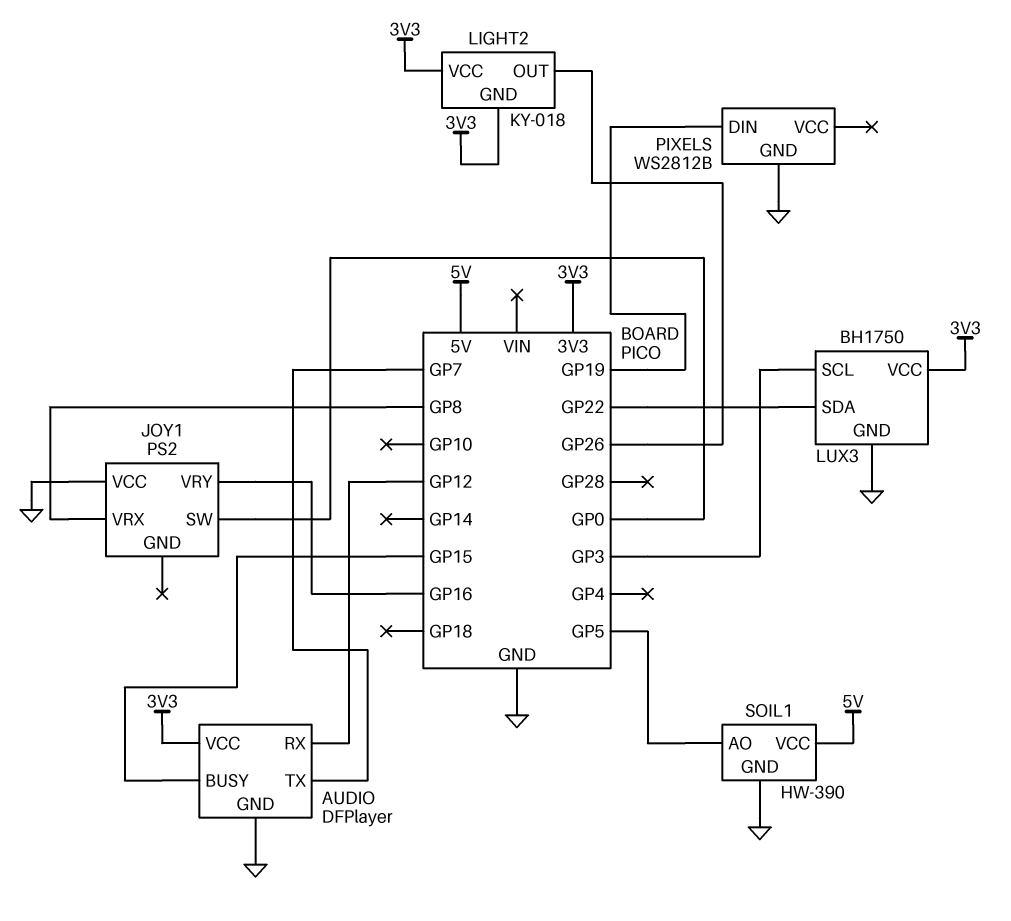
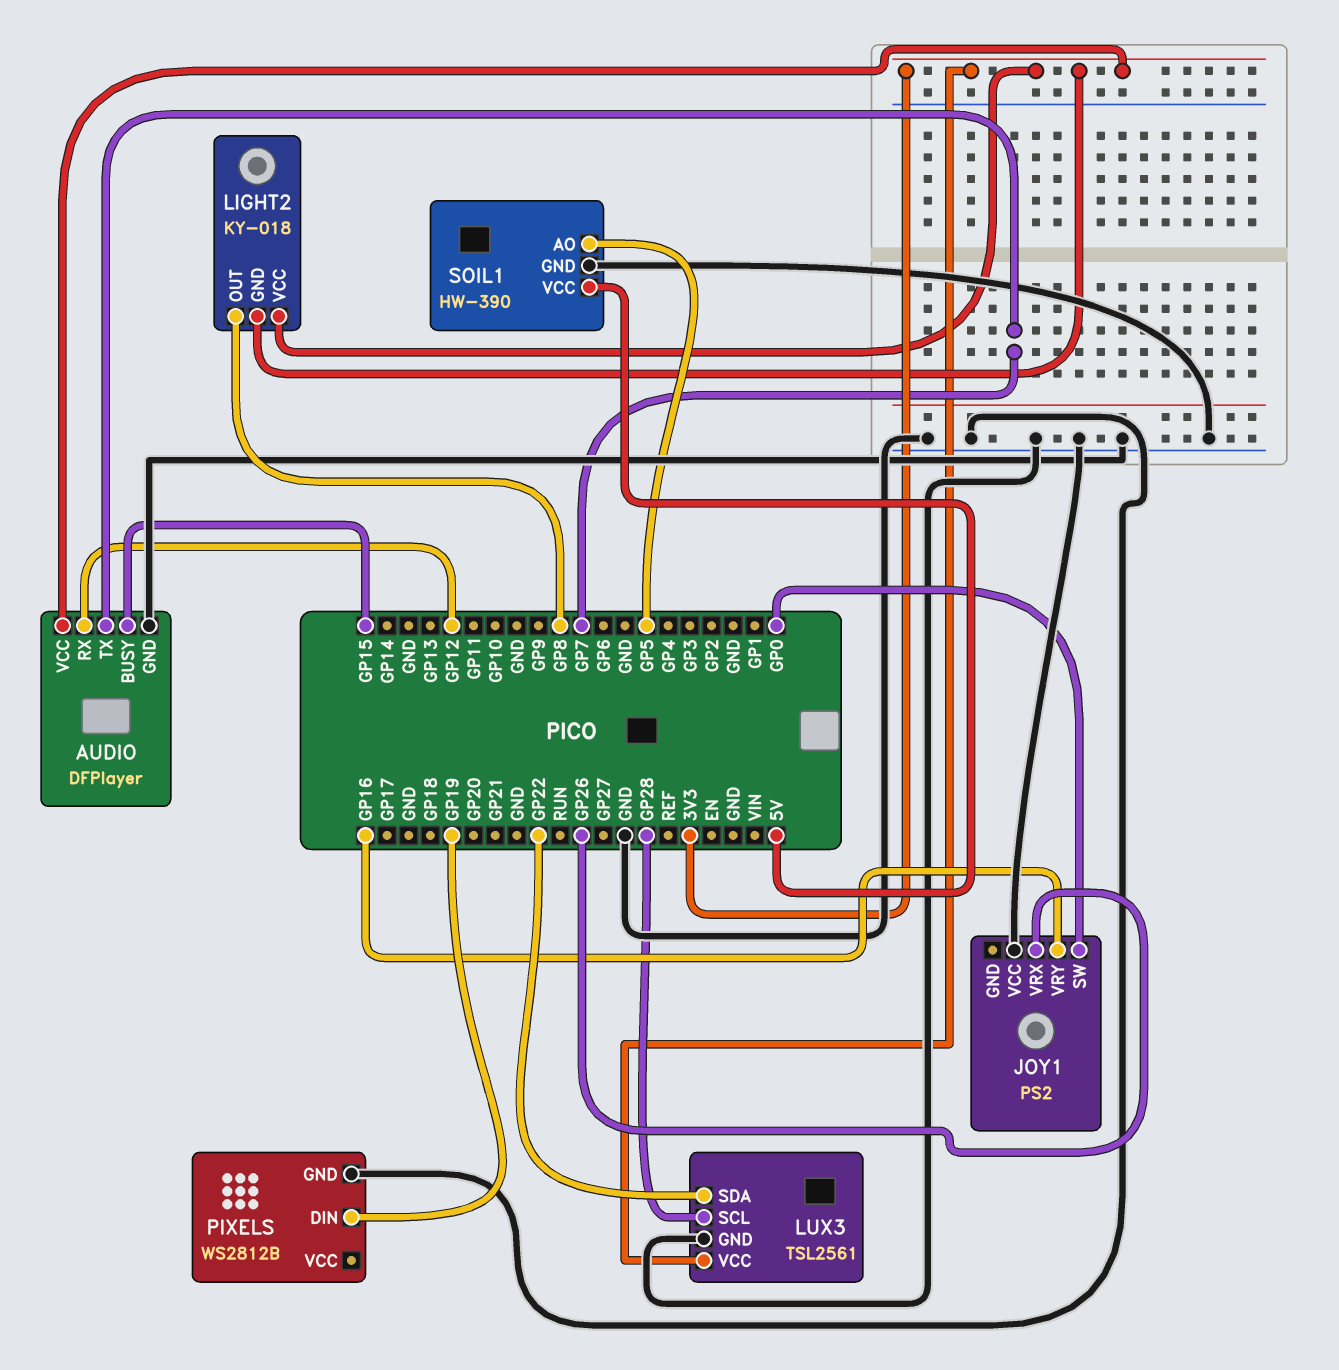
JOY1 pin VRX: GP8 -> GP26
LIGHT2 pin OUT: GP26 -> GP8
LUX3: BH1750 -> TSL2561
LUX3 pin SCL: GP3 -> GP28

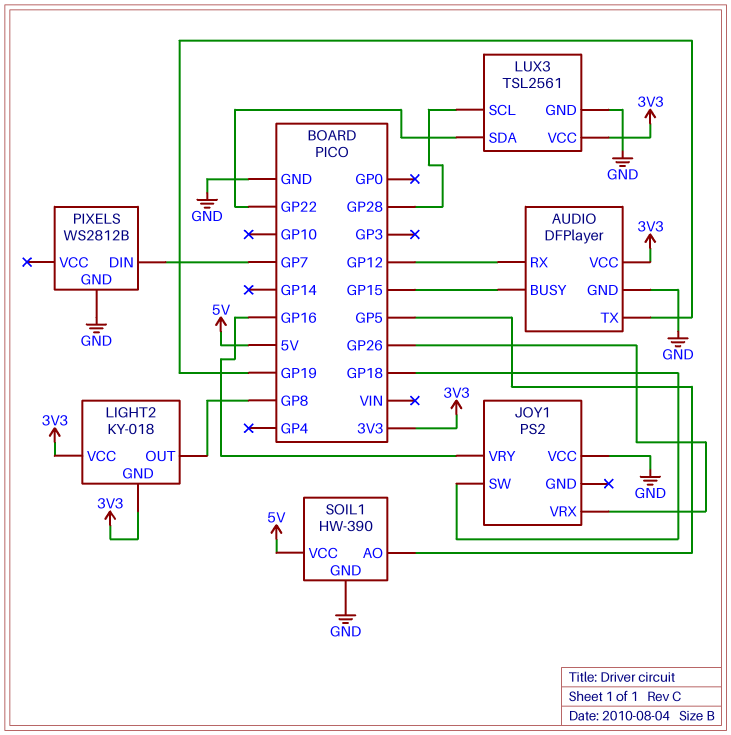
AUDIO pin TX: GP7 -> GP19
JOY1 pin SW: GP0 -> GP18
PIXELS pin DIN: GP19 -> GP7

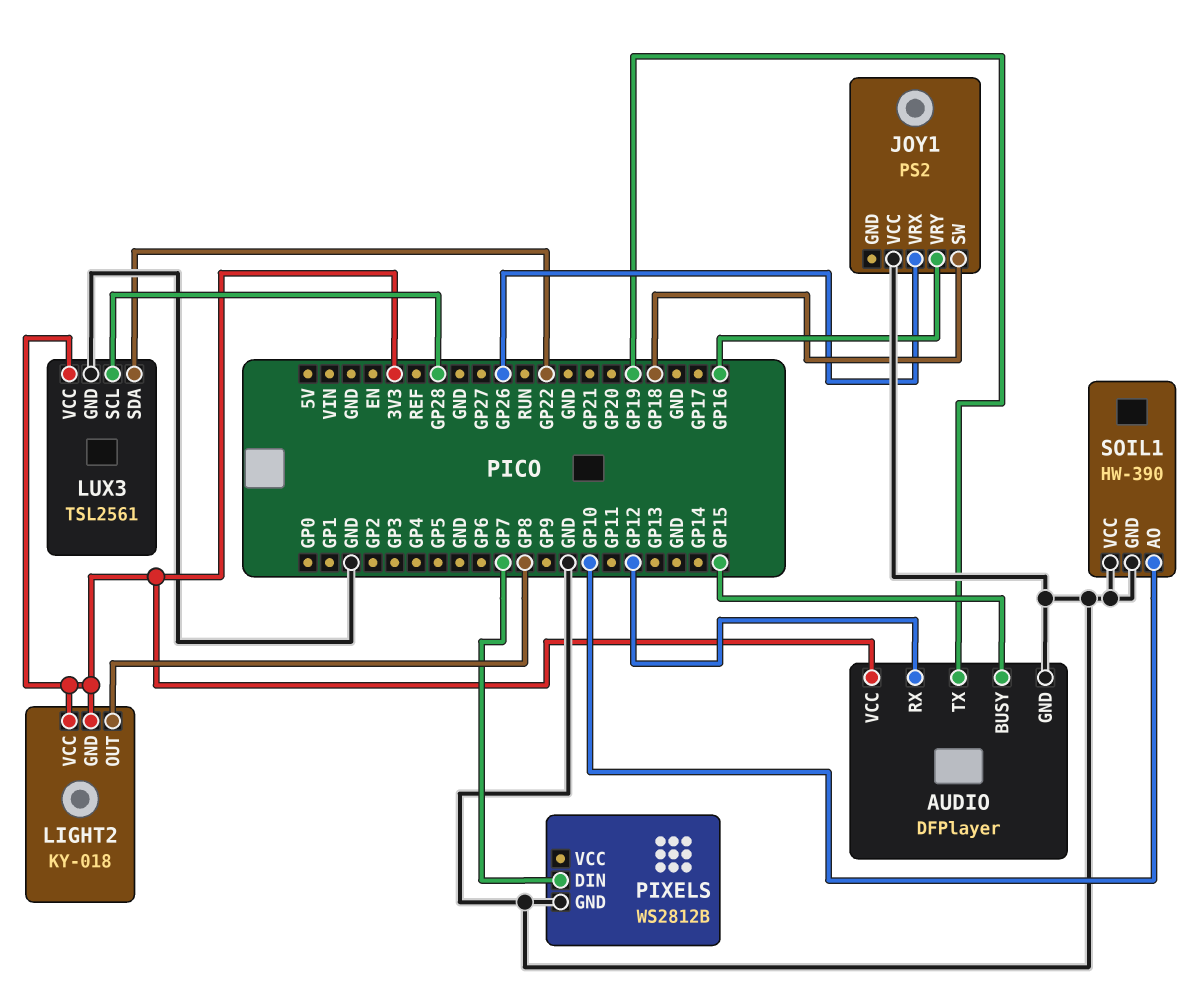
SOIL1 pin AO: GP5 -> GP10
SOIL1 pin VCC: 5V -> GND

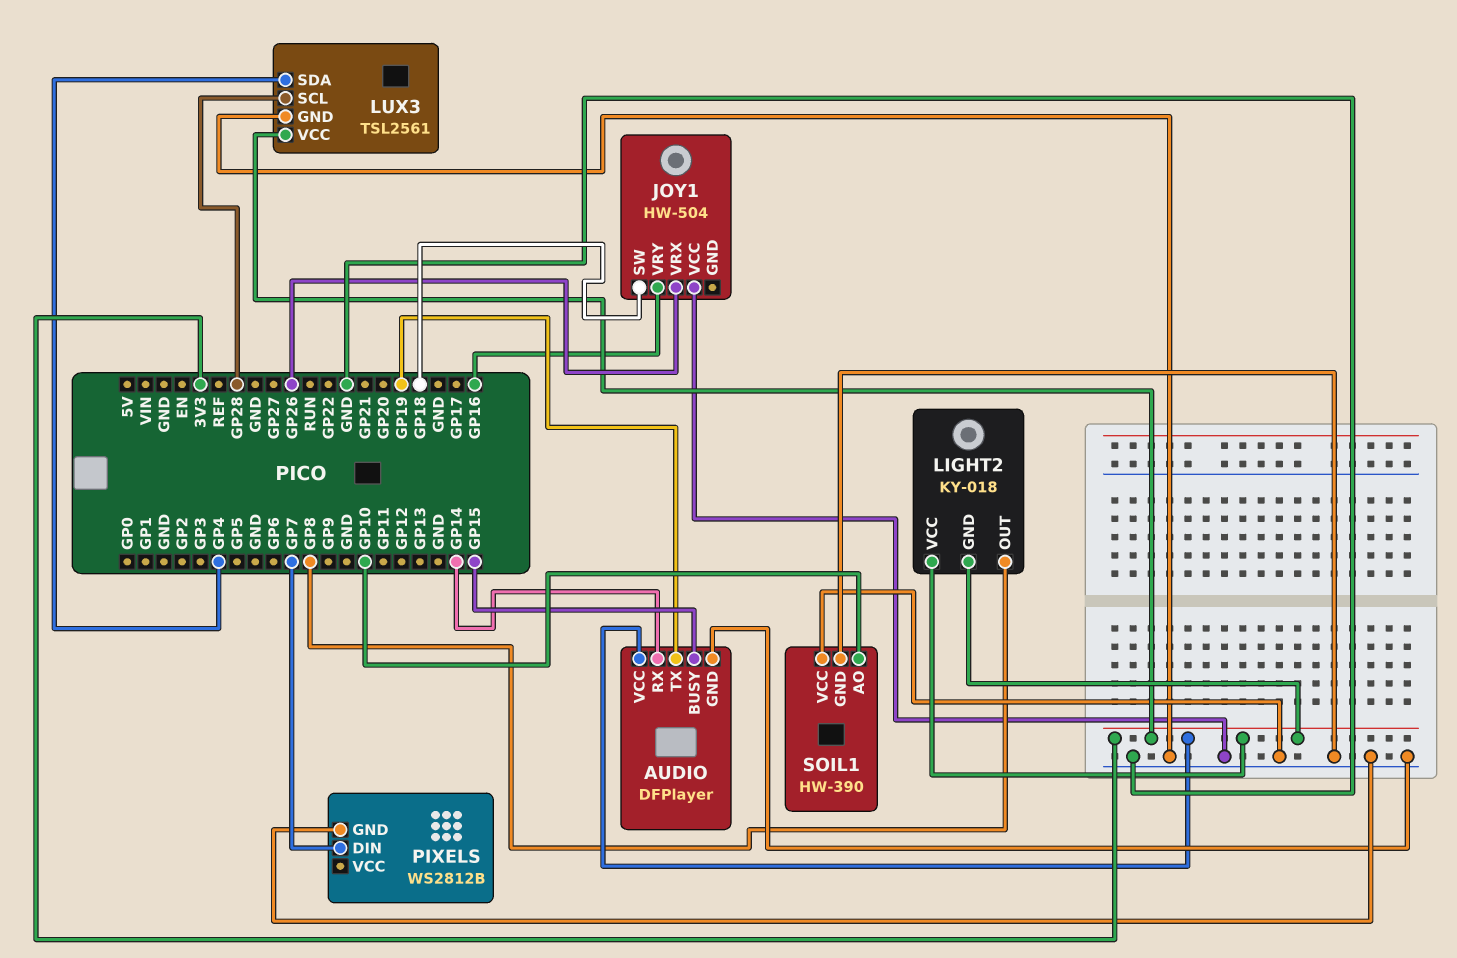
AUDIO pin RX: GP12 -> GP14
JOY1: PS2 -> HW-504
LUX3 pin SDA: GP22 -> GP4

